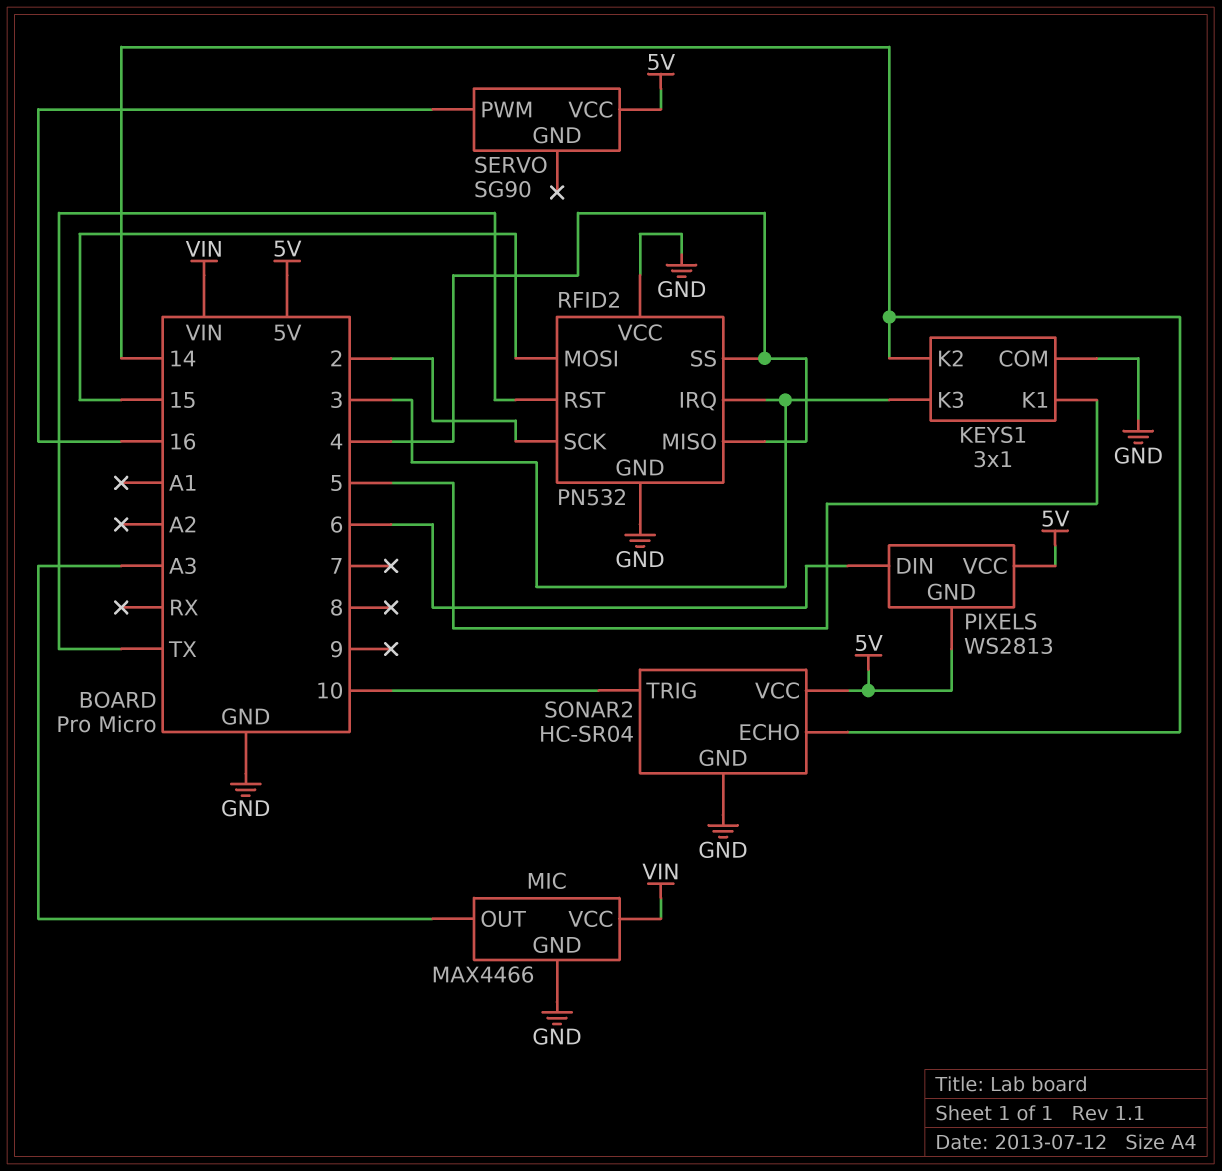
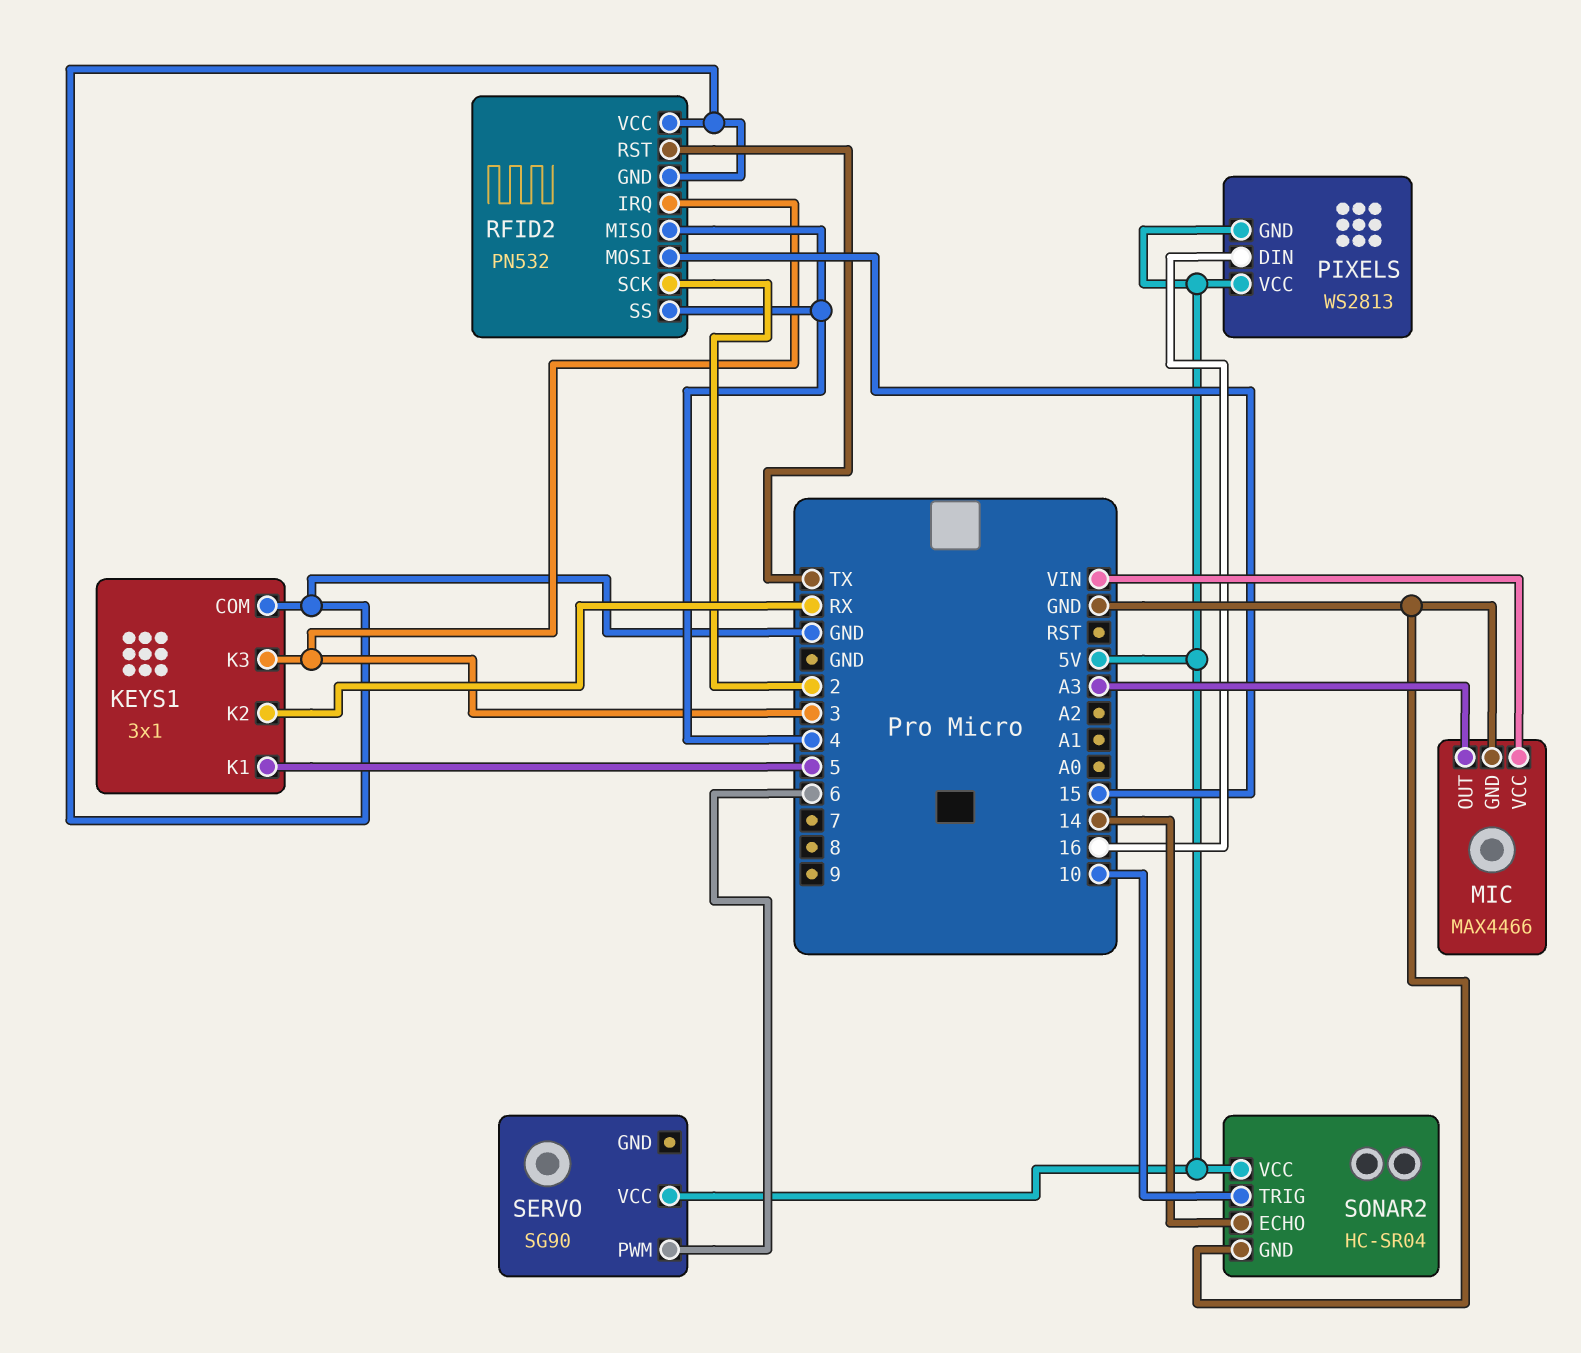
KEYS1 pin K2: 14 -> RX
PIXELS pin DIN: 6 -> 16
SERVO pin PWM: 16 -> 6

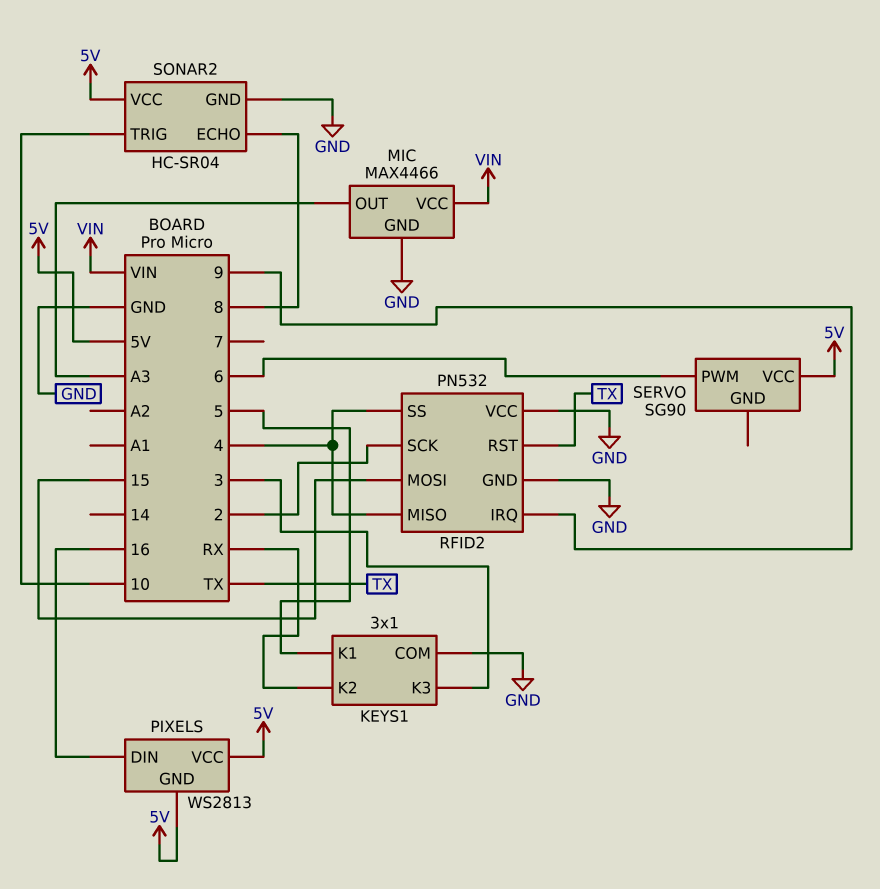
RFID2 pin IRQ: 3 -> 9
SONAR2 pin ECHO: 14 -> 8

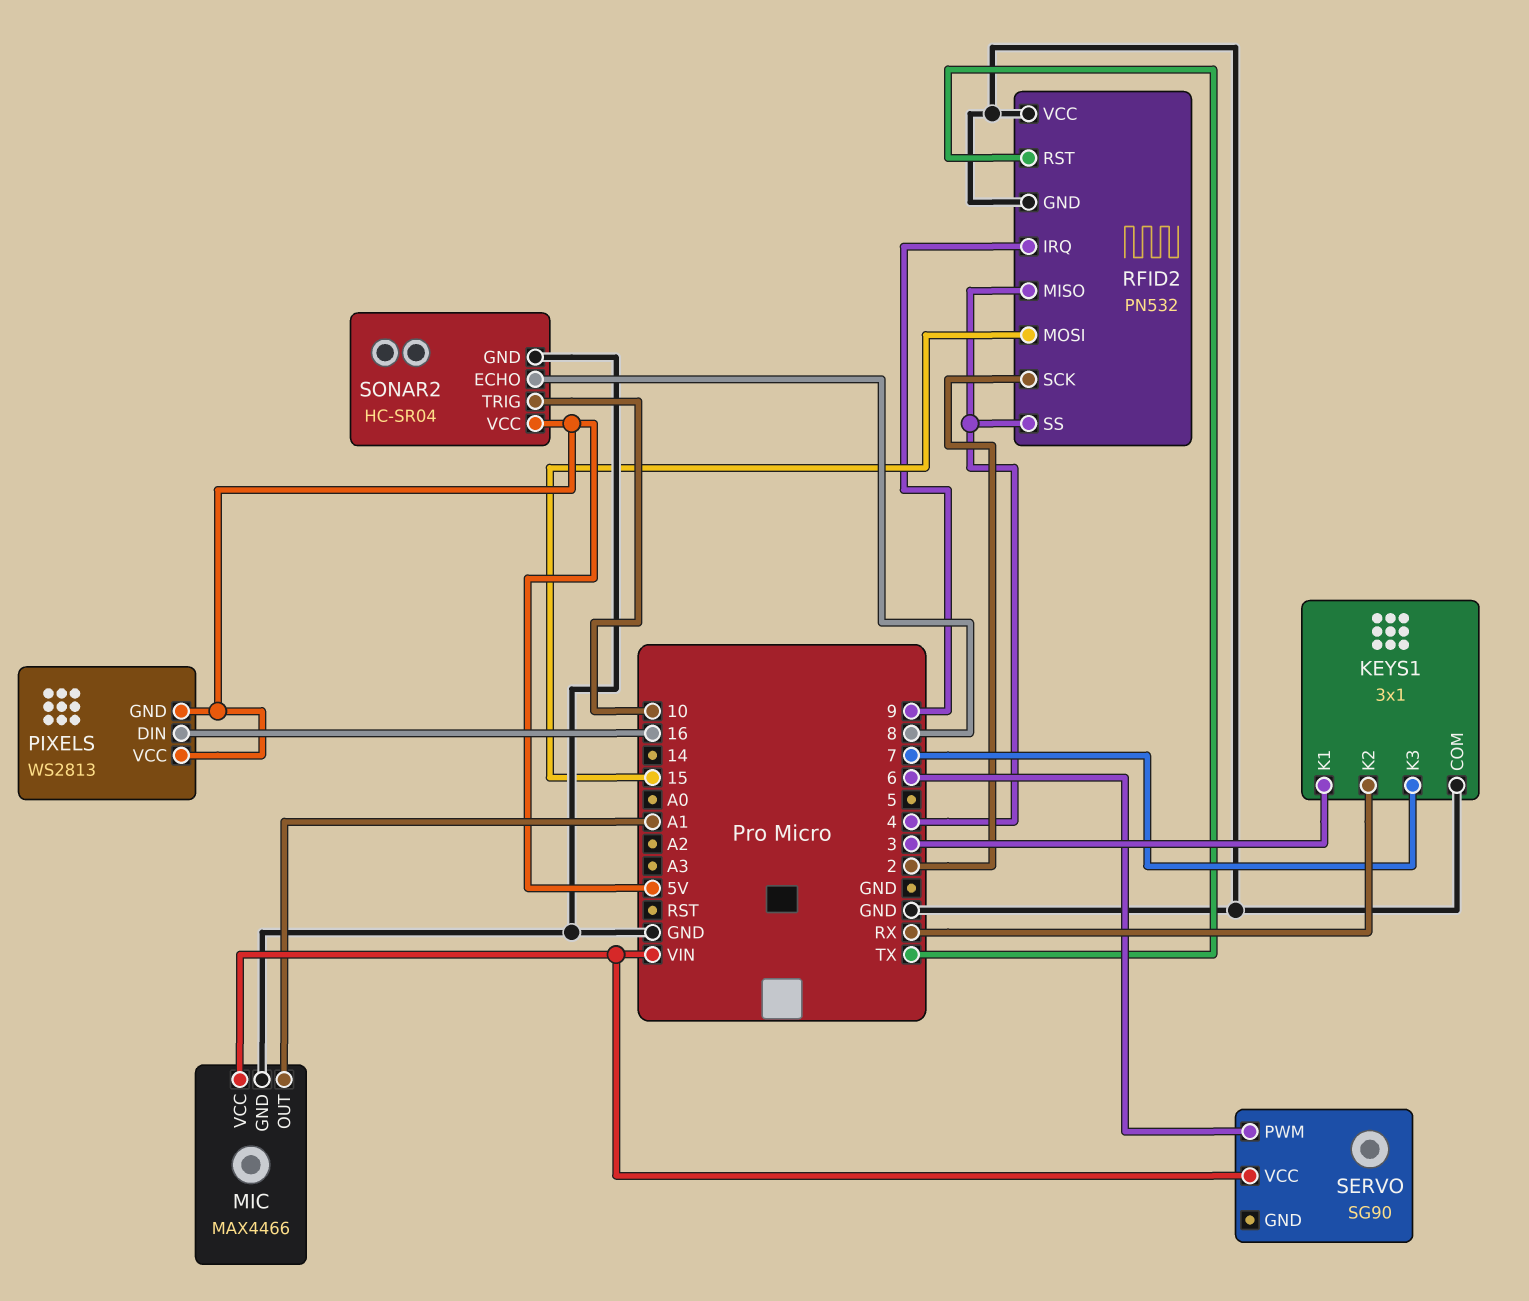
KEYS1 pin K1: 5 -> 3
KEYS1 pin K3: 3 -> 7
MIC pin OUT: A3 -> A1
SERVO pin VCC: 5V -> VIN

